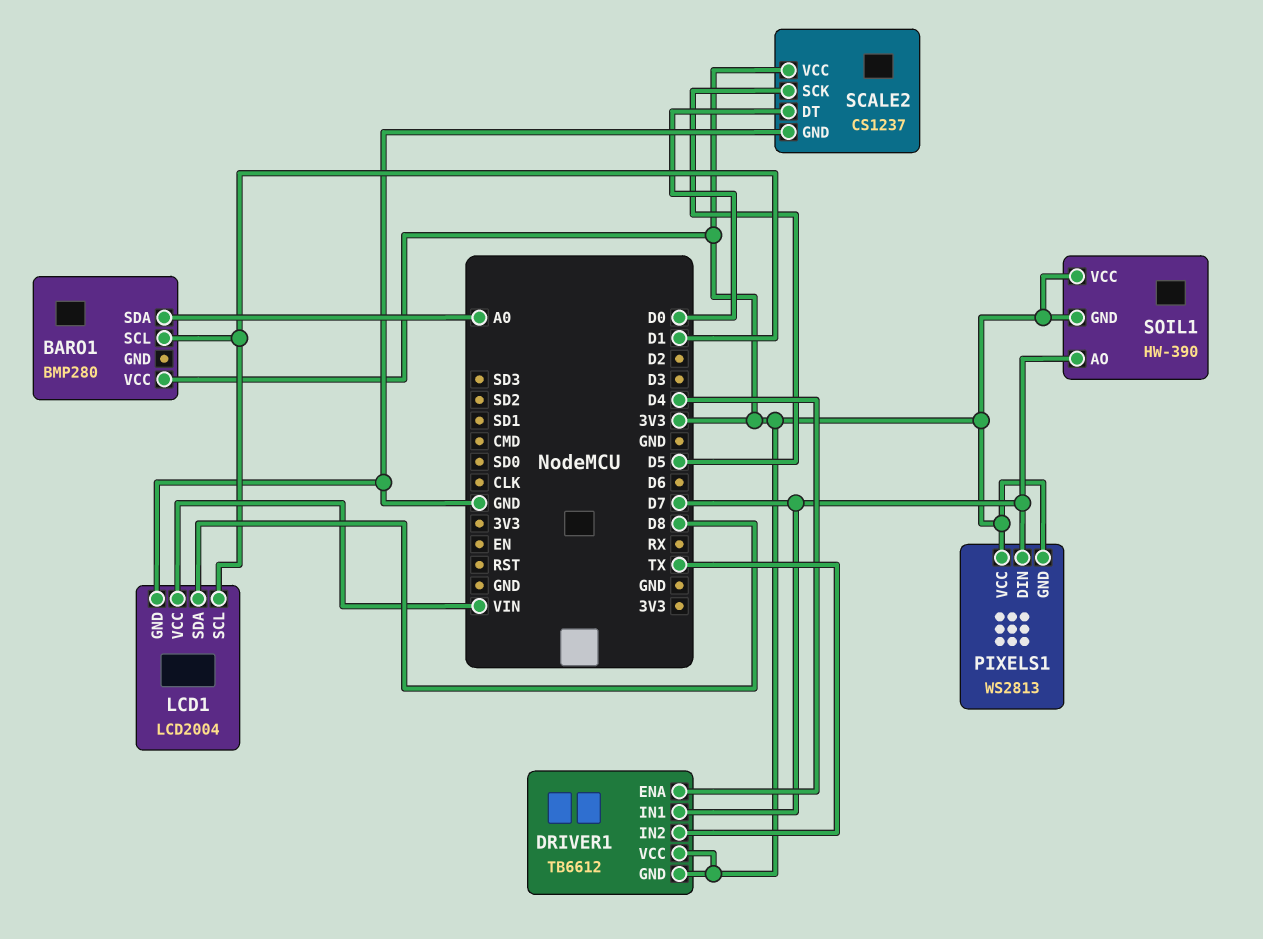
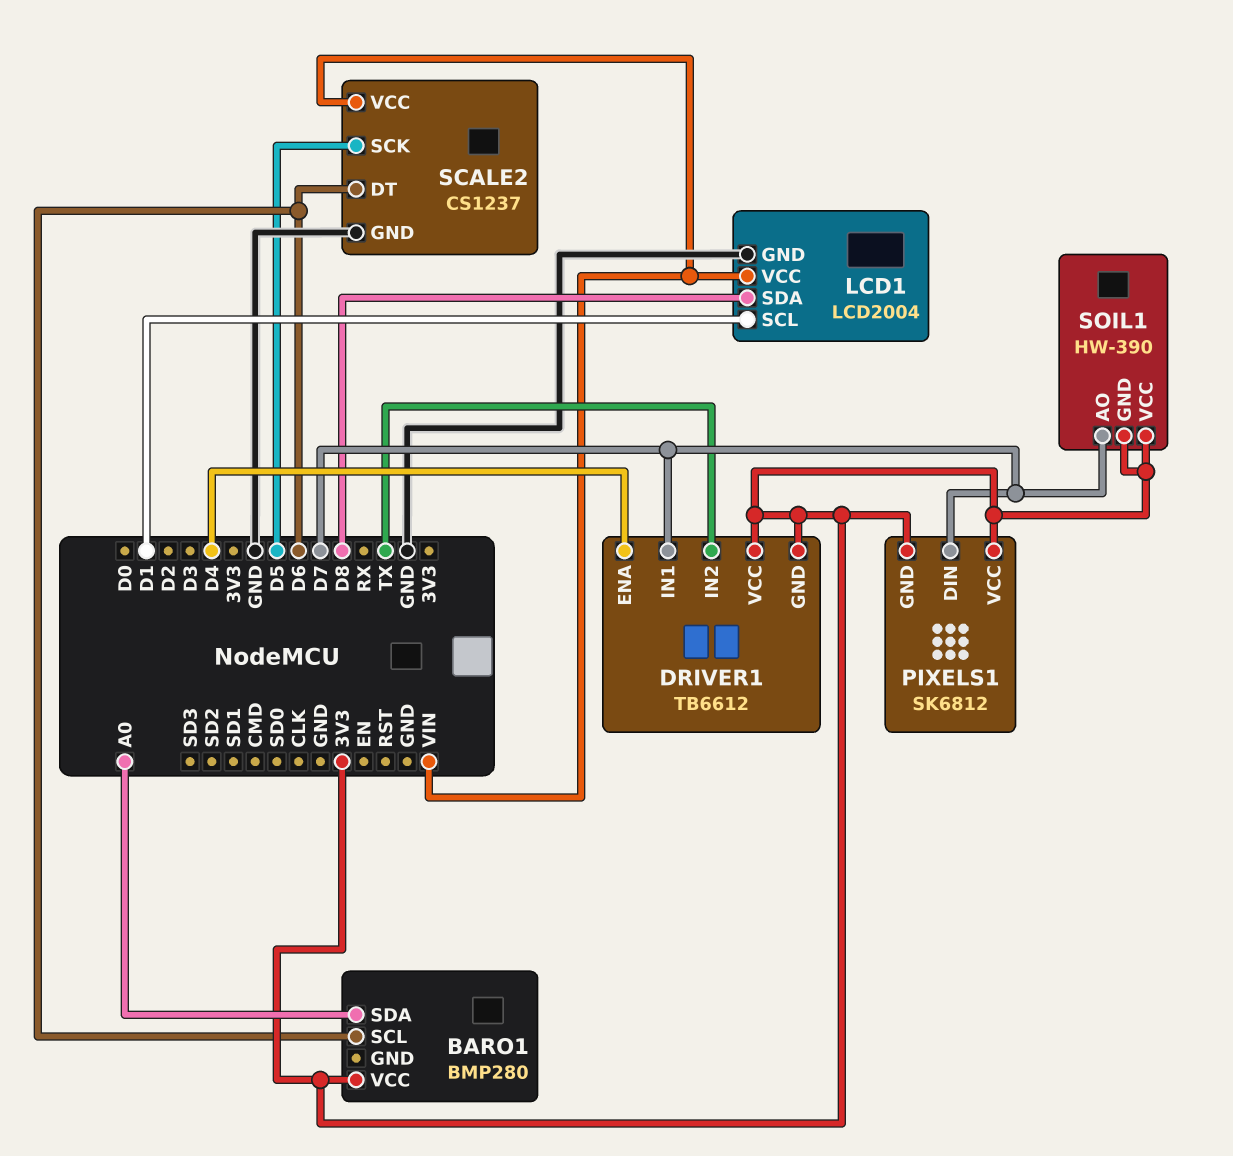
BARO1 pin SCL: D1 -> D6
PIXELS1: WS2813 -> SK6812
SCALE2 pin DT: D0 -> D6
SCALE2 pin VCC: 3V3 -> VIN

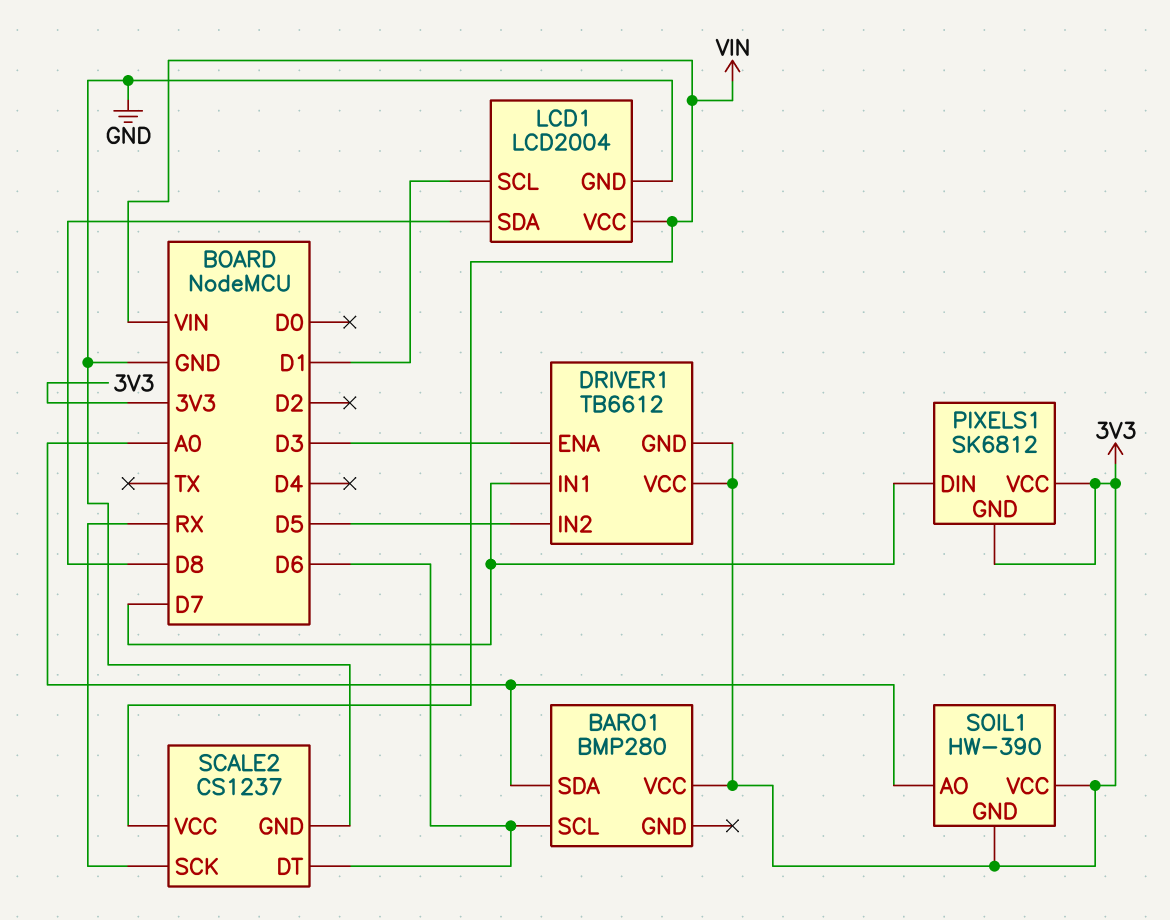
DRIVER1 pin ENA: D4 -> D3
DRIVER1 pin IN2: TX -> D5
SCALE2 pin SCK: D5 -> RX
SOIL1 pin AO: D7 -> A0

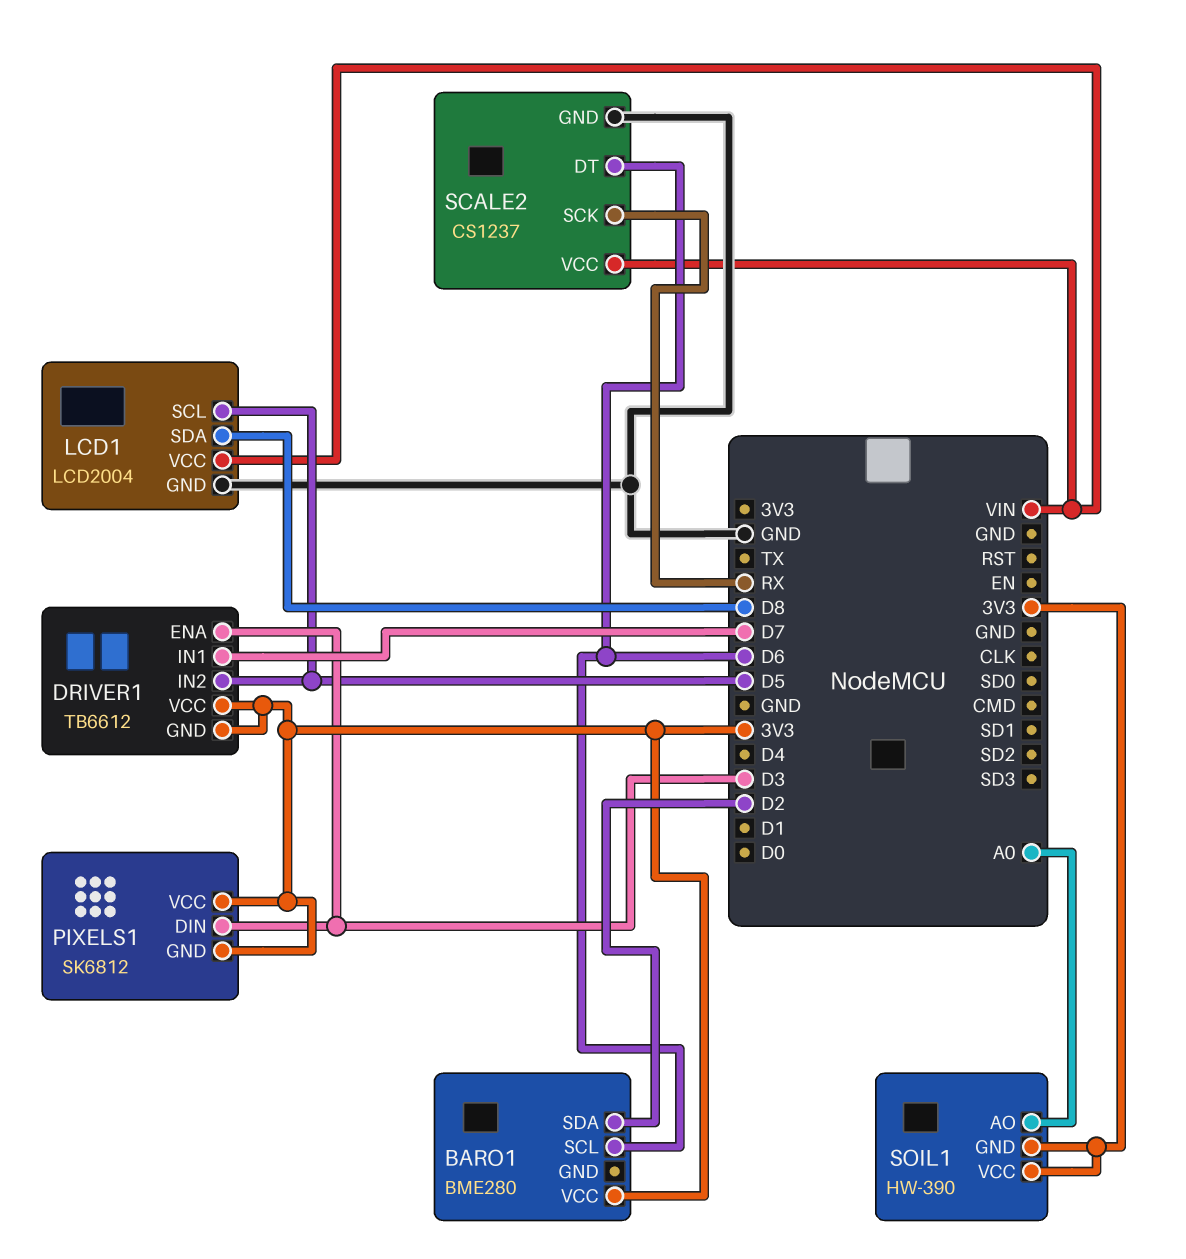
BARO1: BMP280 -> BME280
BARO1 pin SDA: A0 -> D2
LCD1 pin SCL: D1 -> D5
PIXELS1 pin DIN: D7 -> D3

